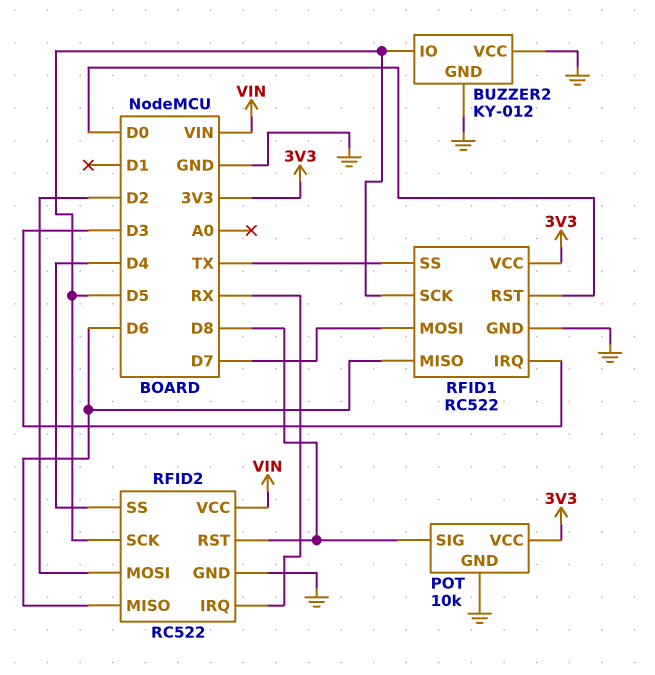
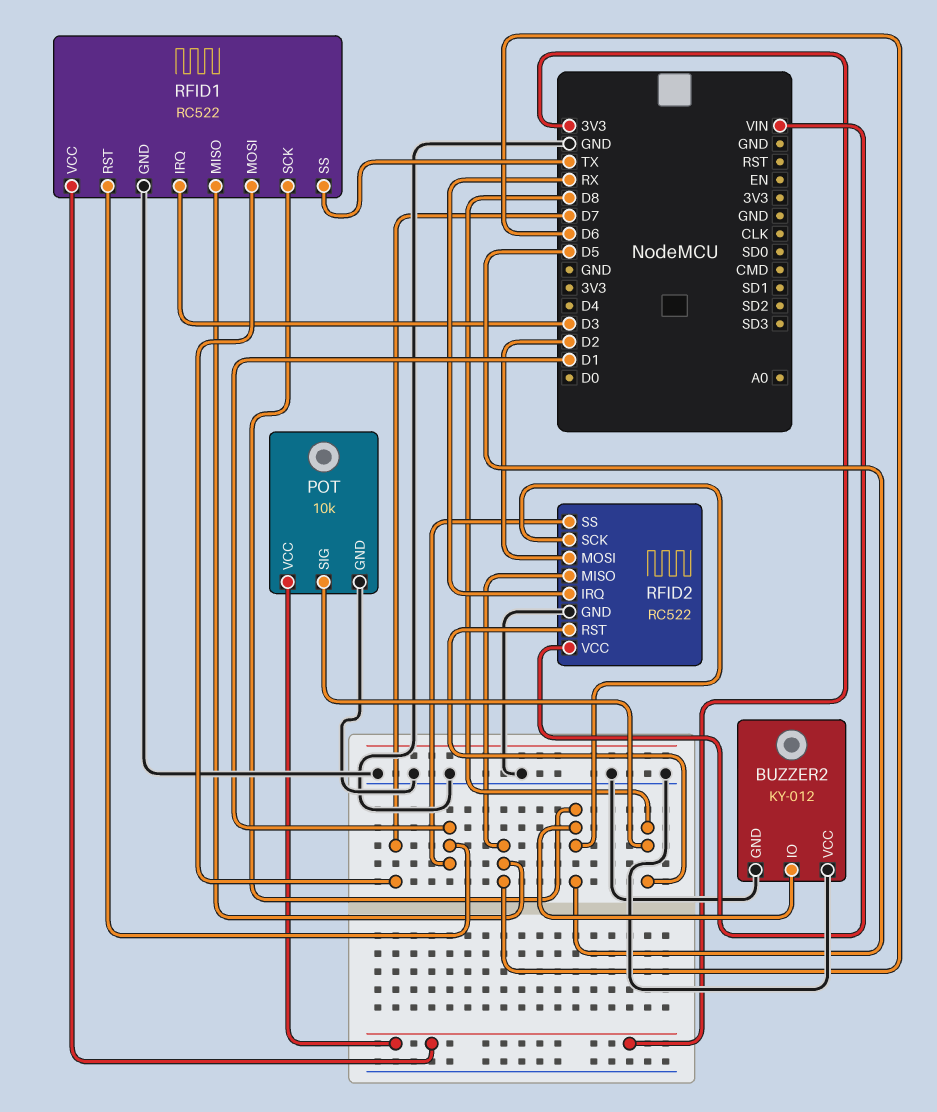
RFID1 pin RST: D0 -> D1
RFID2 pin SS: D4 -> D1

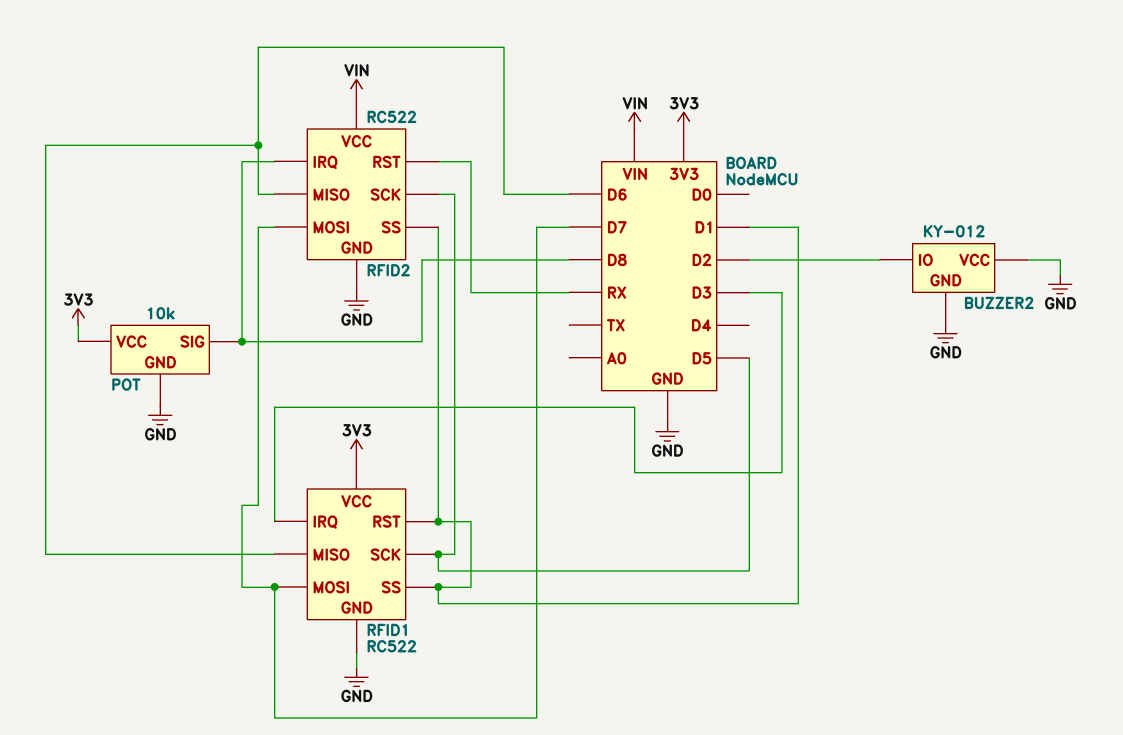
BUZZER2 pin IO: D5 -> D2
RFID1 pin SS: TX -> D1
RFID2 pin IRQ: RX -> D8
RFID2 pin MOSI: D2 -> D7
RFID2 pin RST: D8 -> RX

